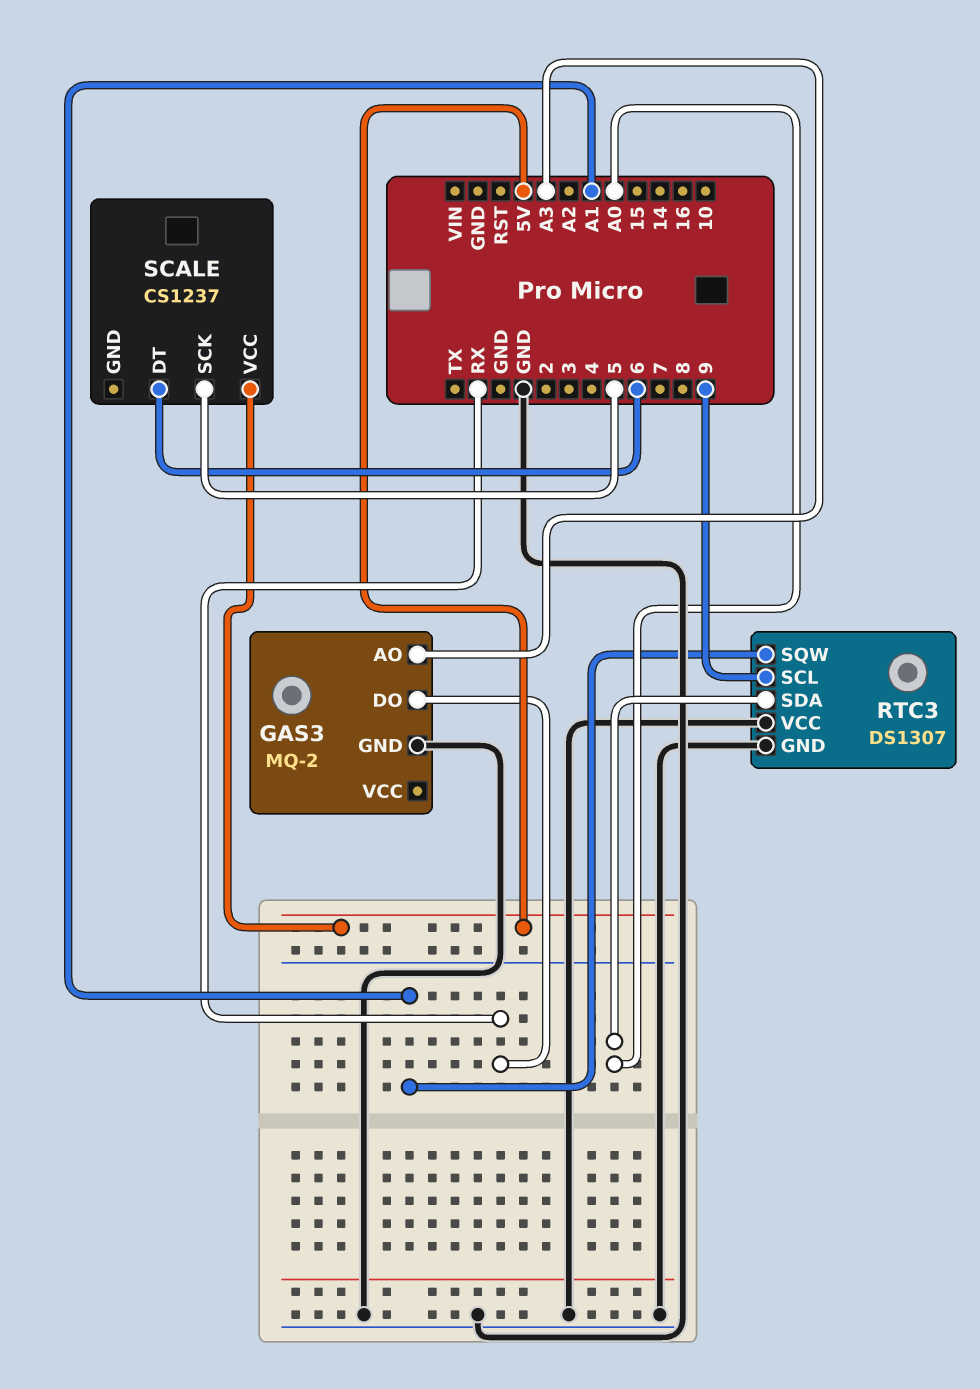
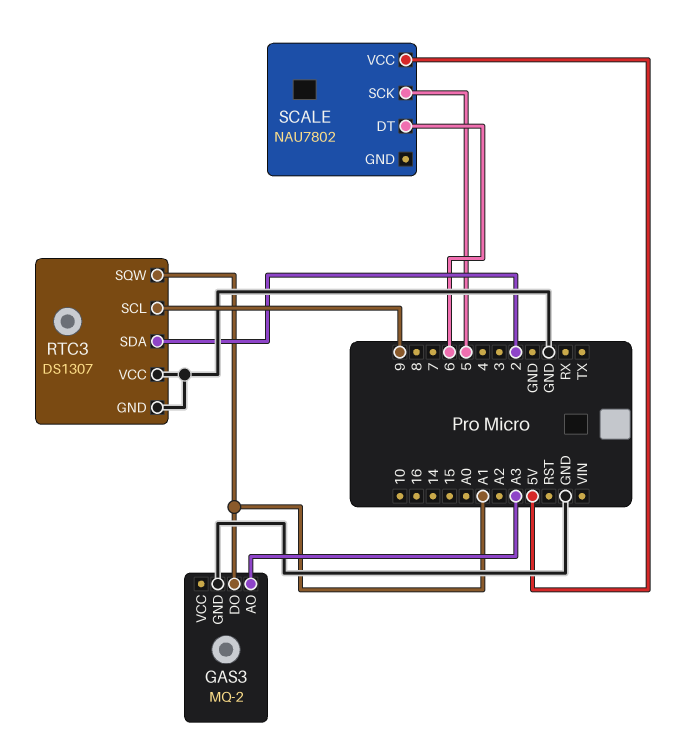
GAS3 pin DO: RX -> A1
RTC3 pin SDA: A0 -> 2
SCALE: CS1237 -> NAU7802

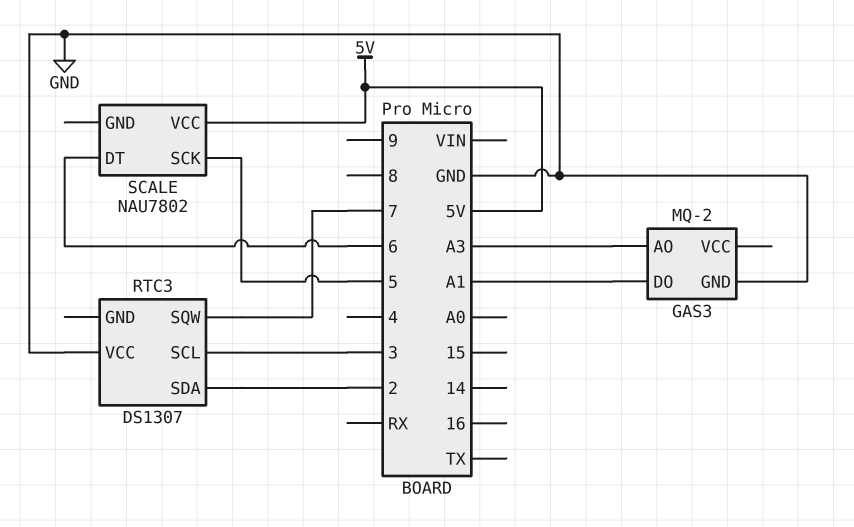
RTC3 pin GND: GND -> none
RTC3 pin SCL: 9 -> 3
RTC3 pin SQW: A1 -> 7

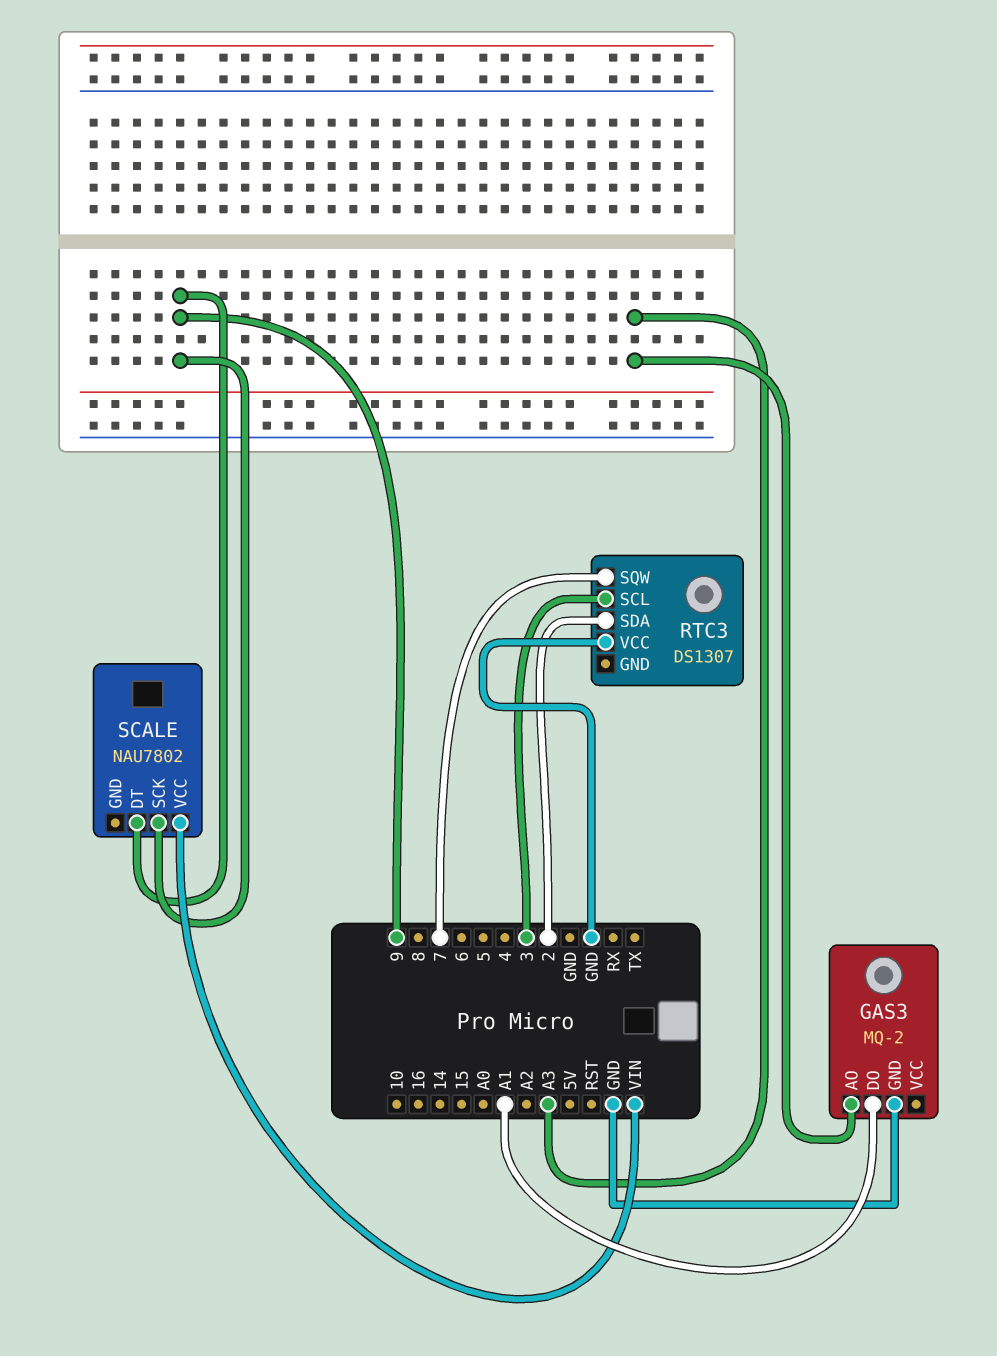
SCALE pin DT: 6 -> 9
SCALE pin SCK: 5 -> 9
SCALE pin VCC: 5V -> VIN

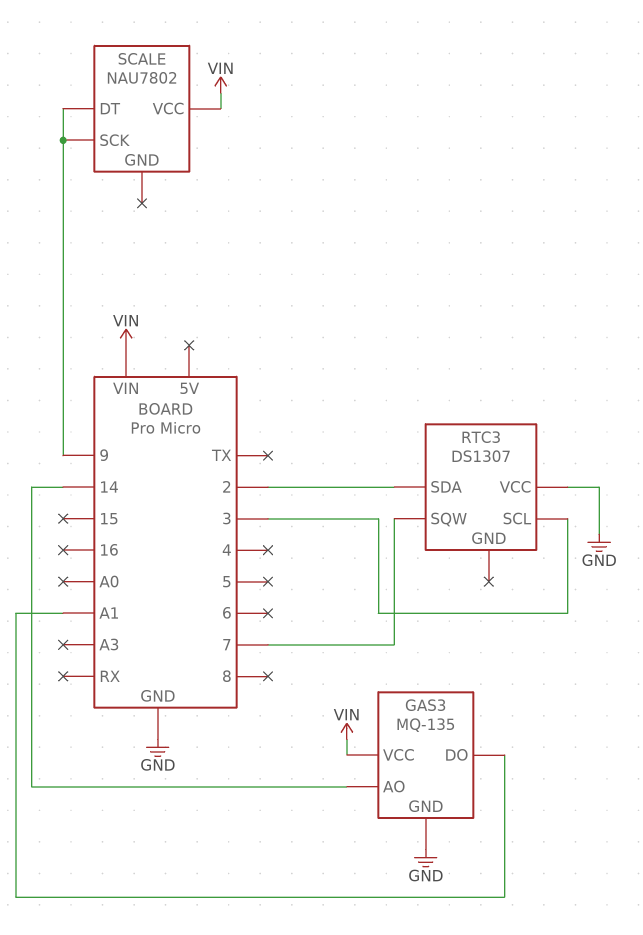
GAS3: MQ-2 -> MQ-135
GAS3 pin AO: A3 -> 14
GAS3 pin VCC: none -> VIN

